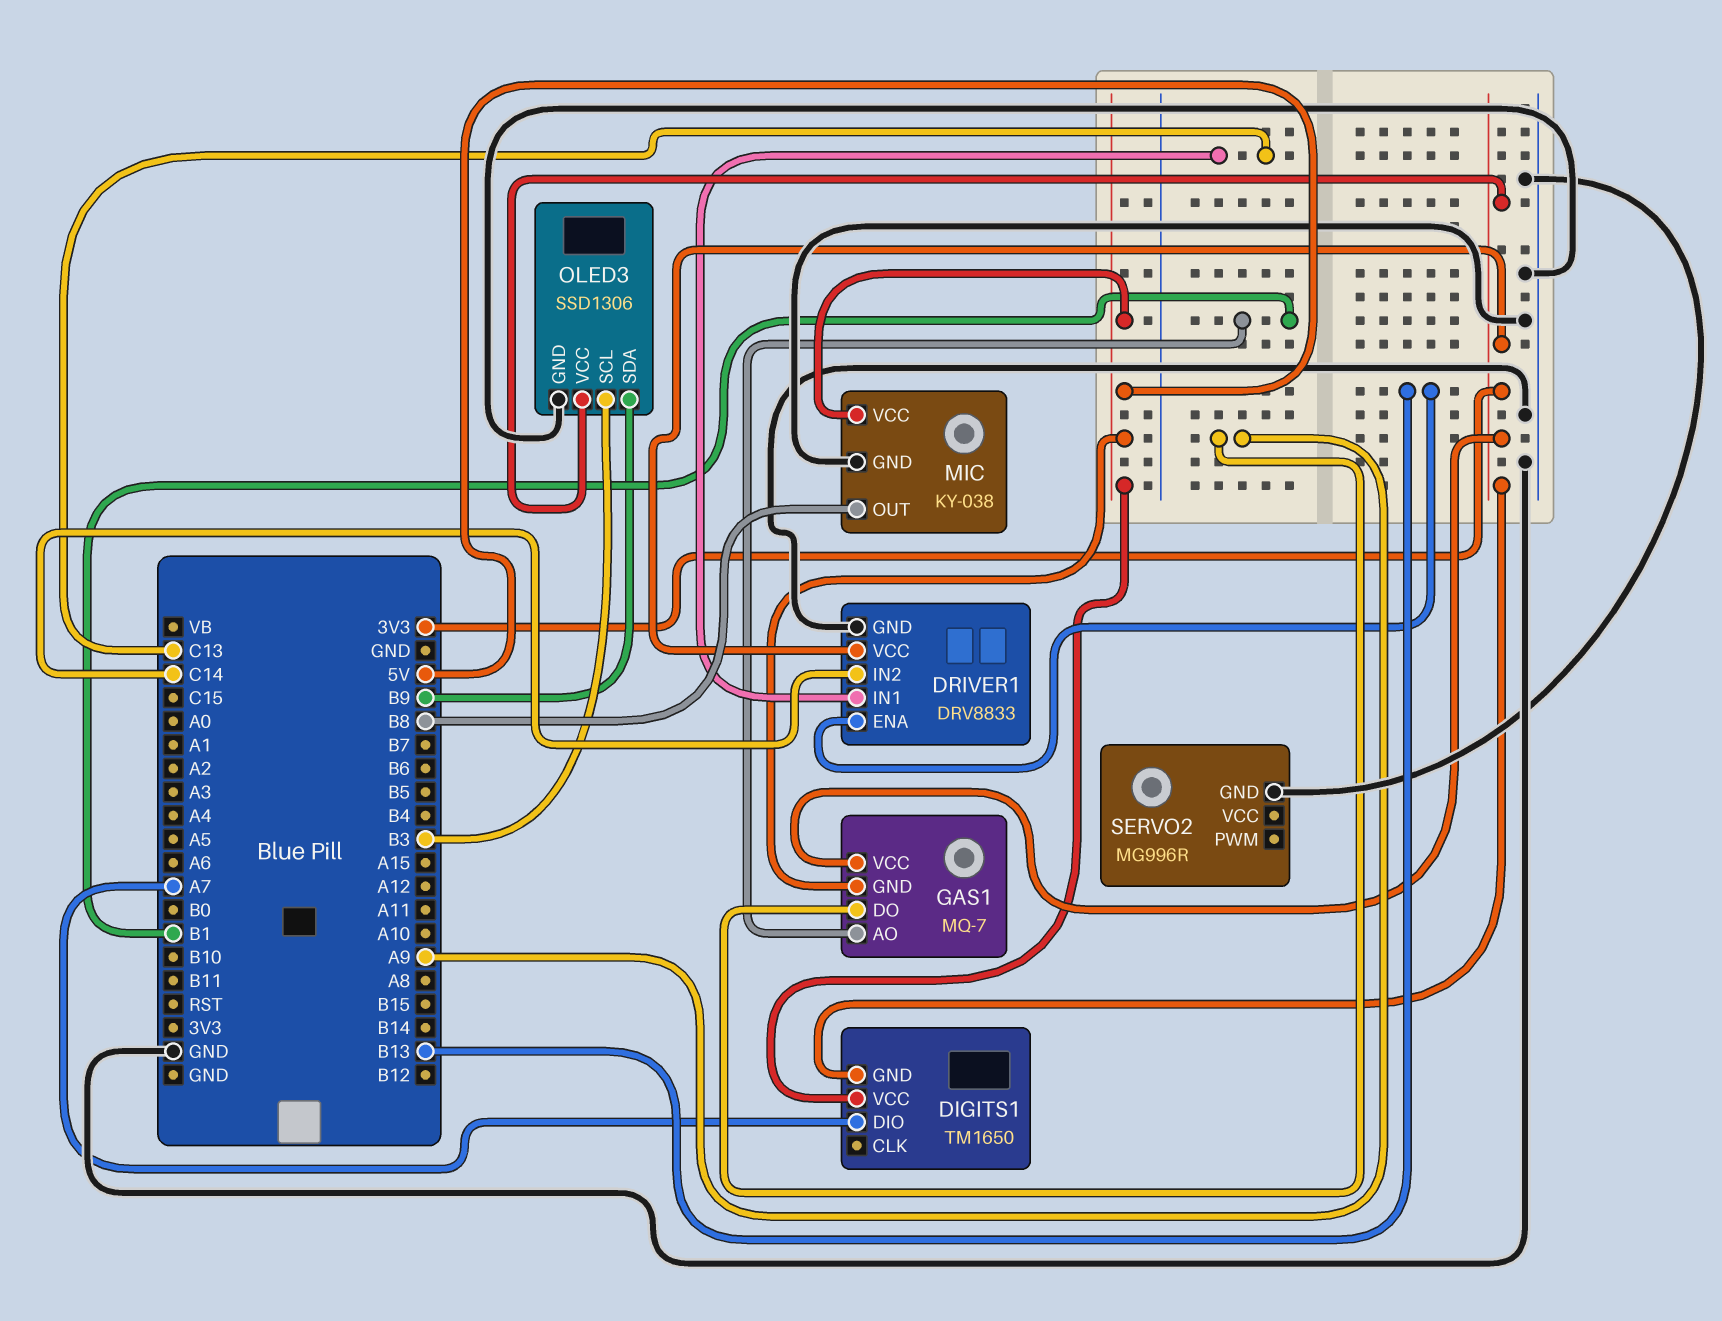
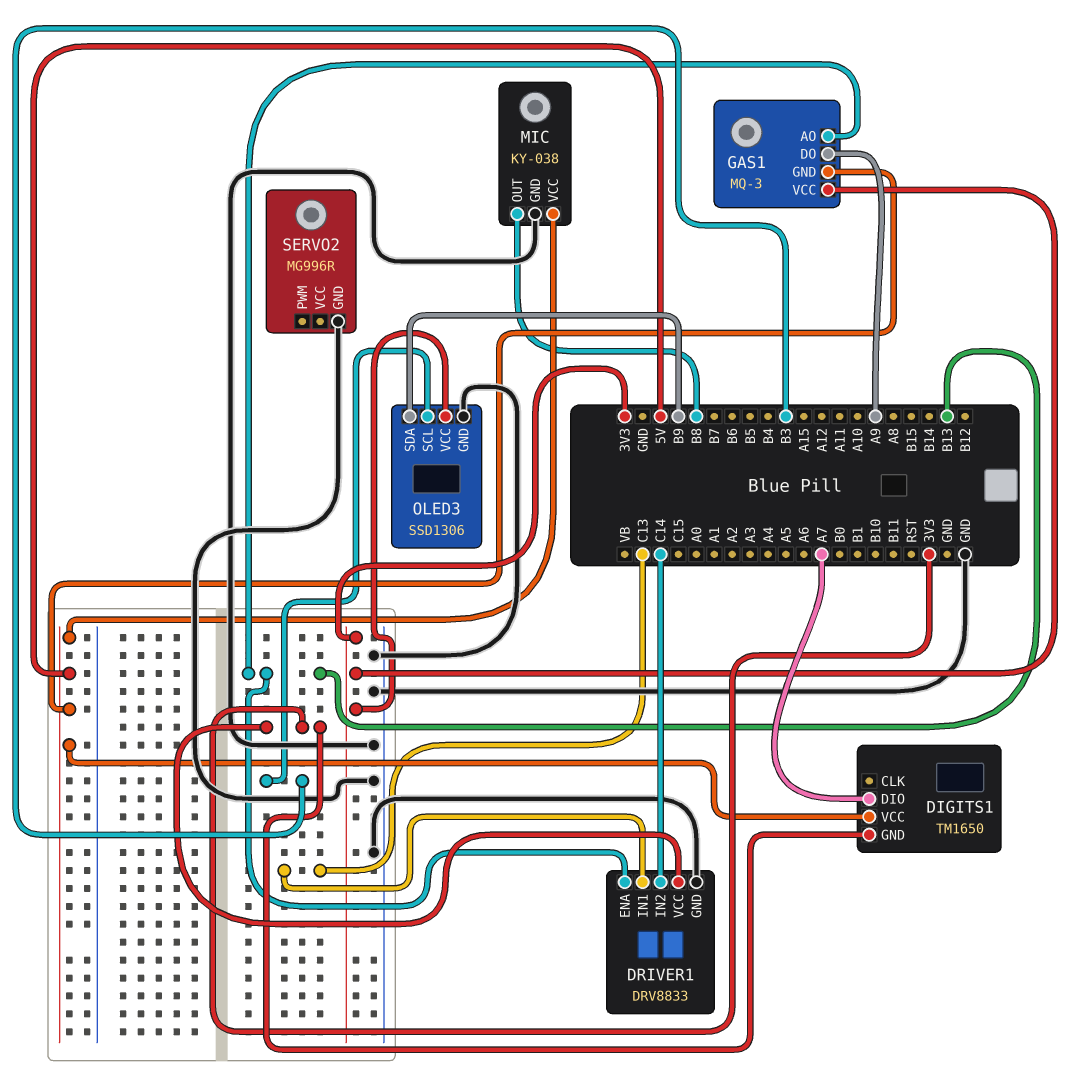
GAS1: MQ-7 -> MQ-3
GAS1 pin AO: B1 -> B13

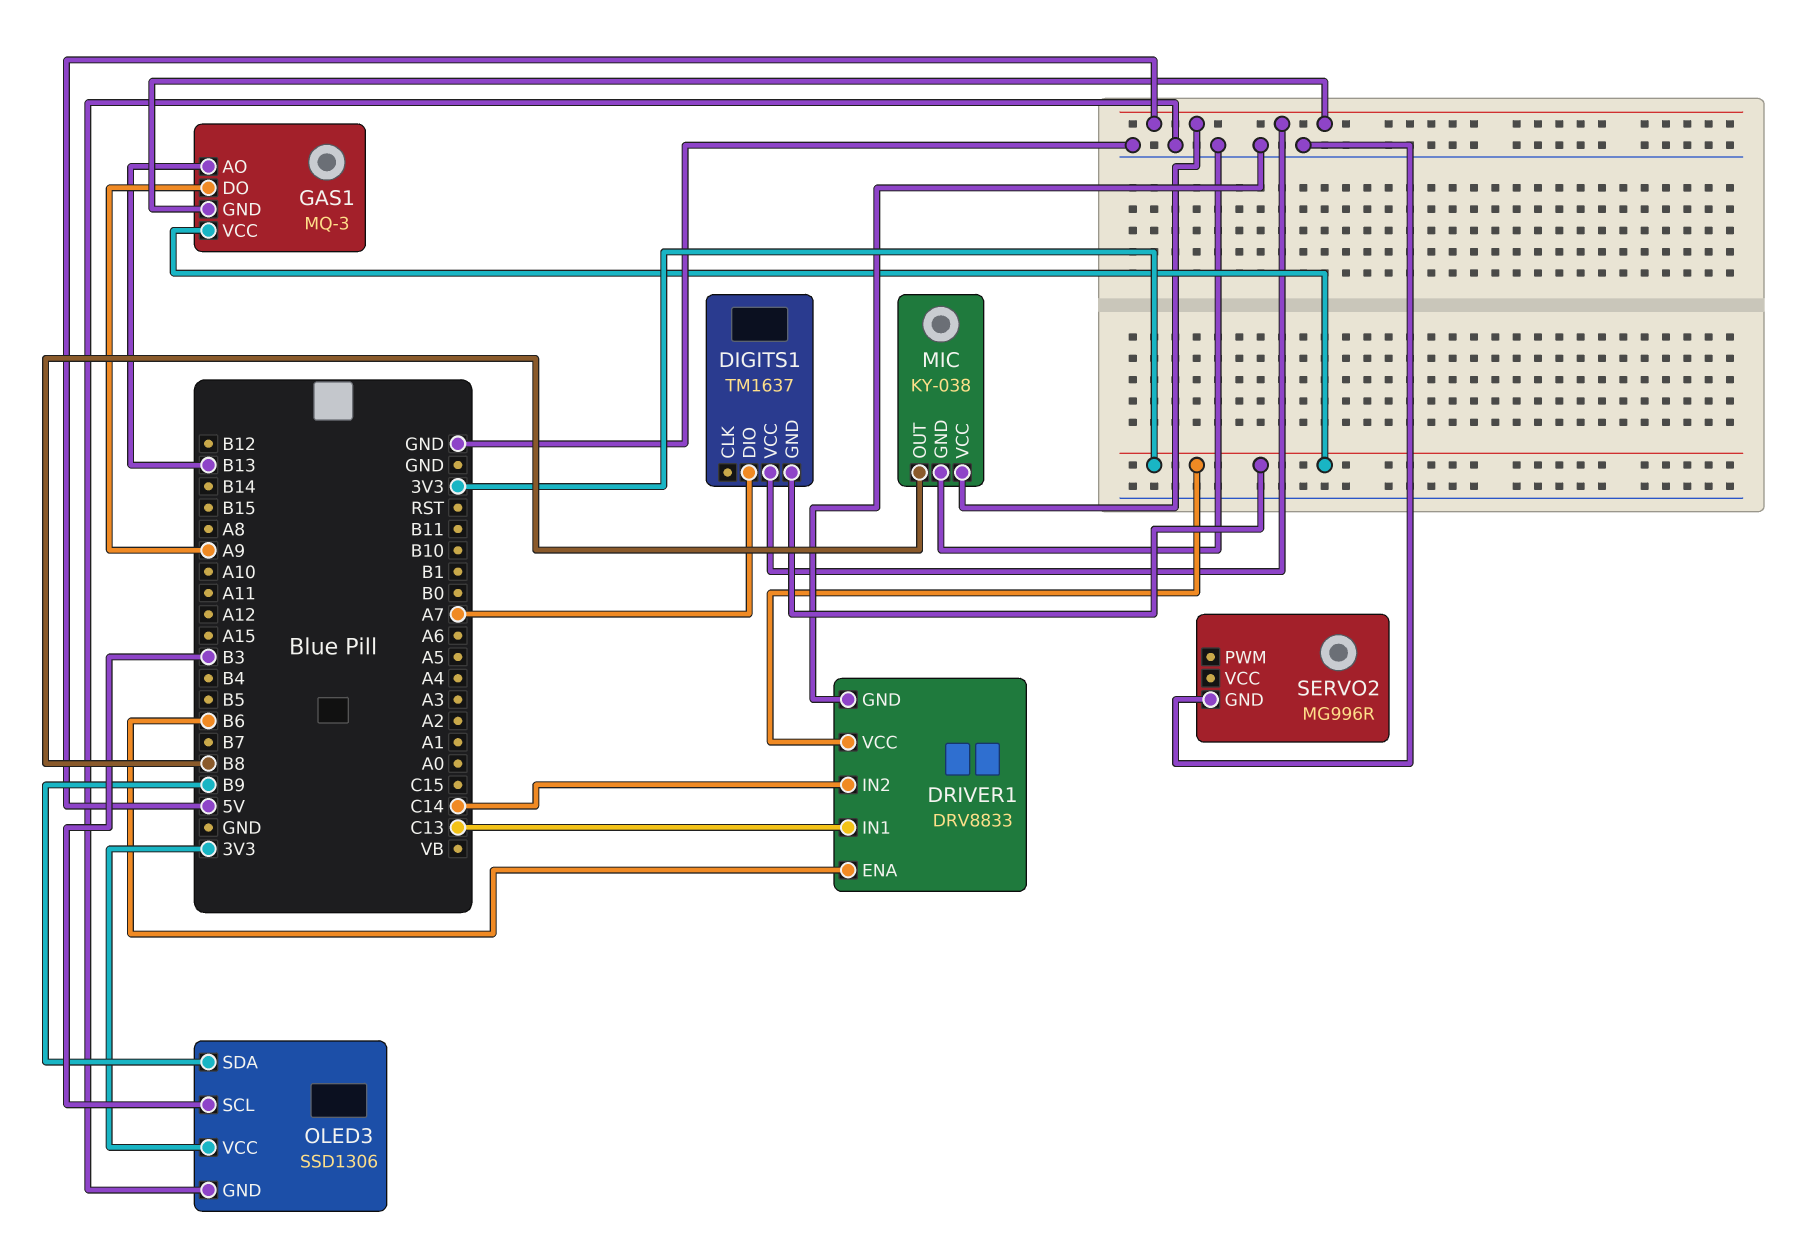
DIGITS1: TM1650 -> TM1637
DRIVER1 pin ENA: B13 -> B6

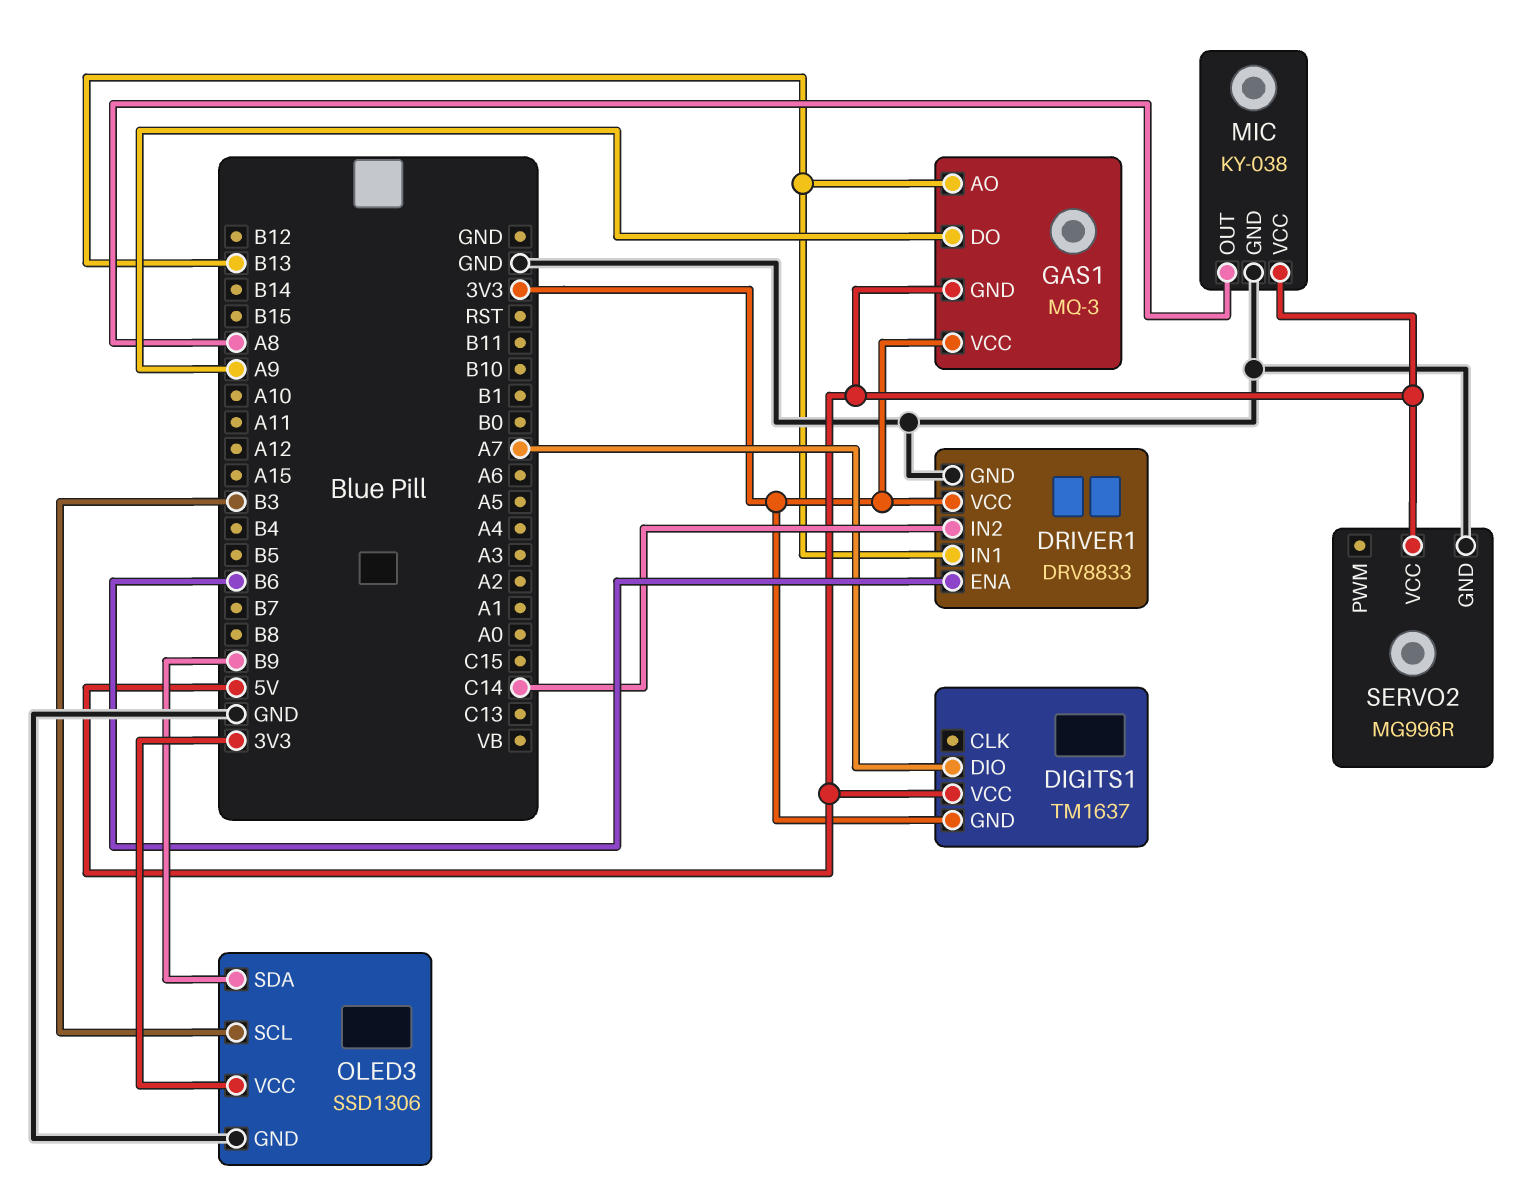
DRIVER1 pin IN1: C13 -> B13
MIC pin OUT: B8 -> A8
SERVO2 pin VCC: none -> 5V

